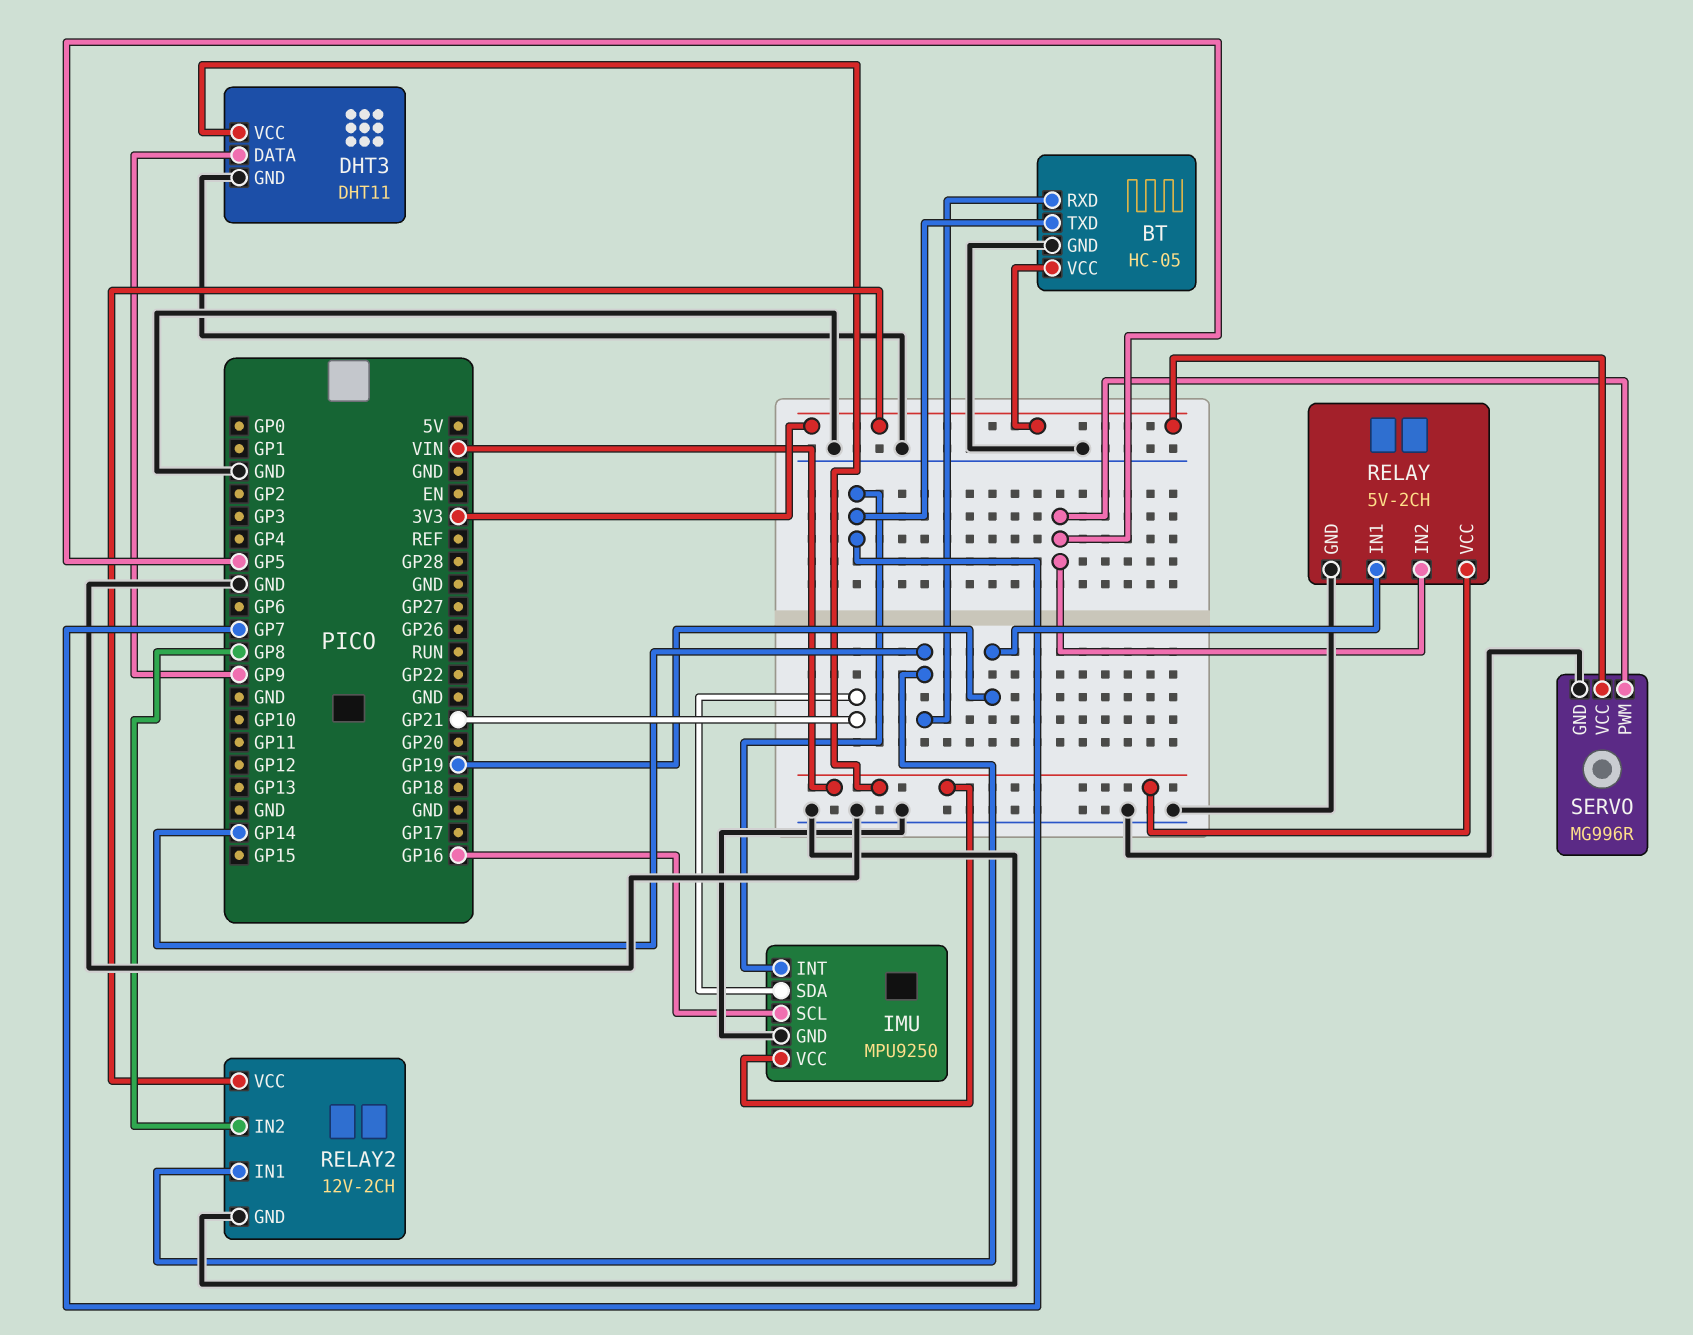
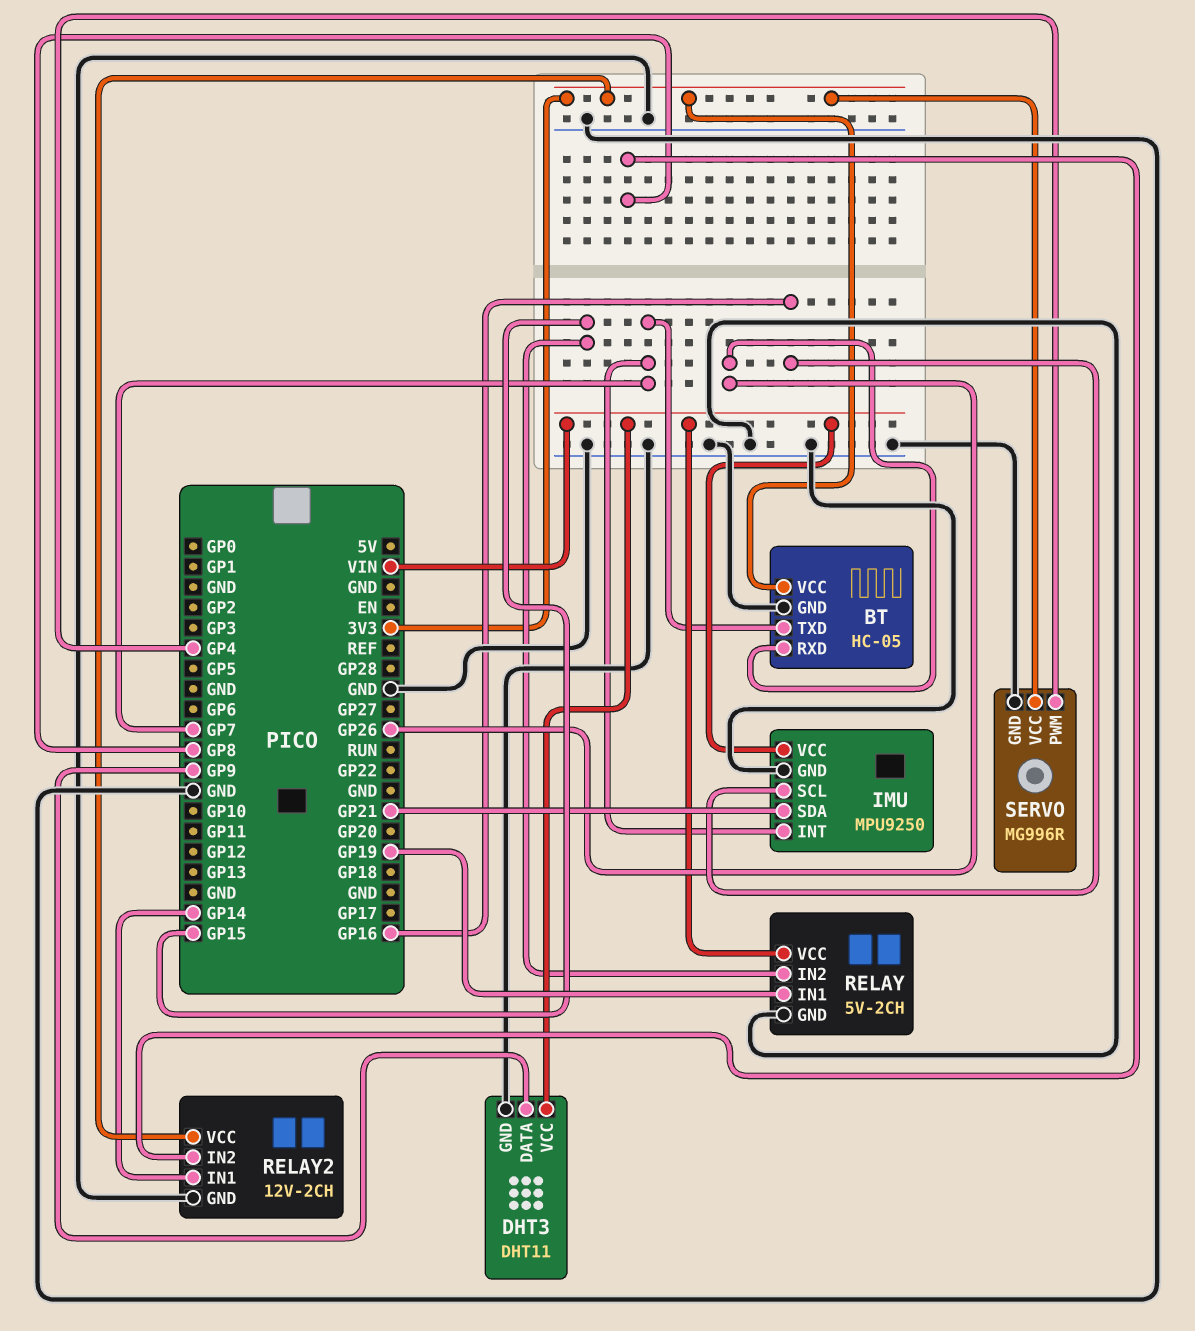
BT pin RXD: GP14 -> GP26
RELAY pin IN2: GP5 -> GP15
SERVO pin PWM: GP5 -> GP4

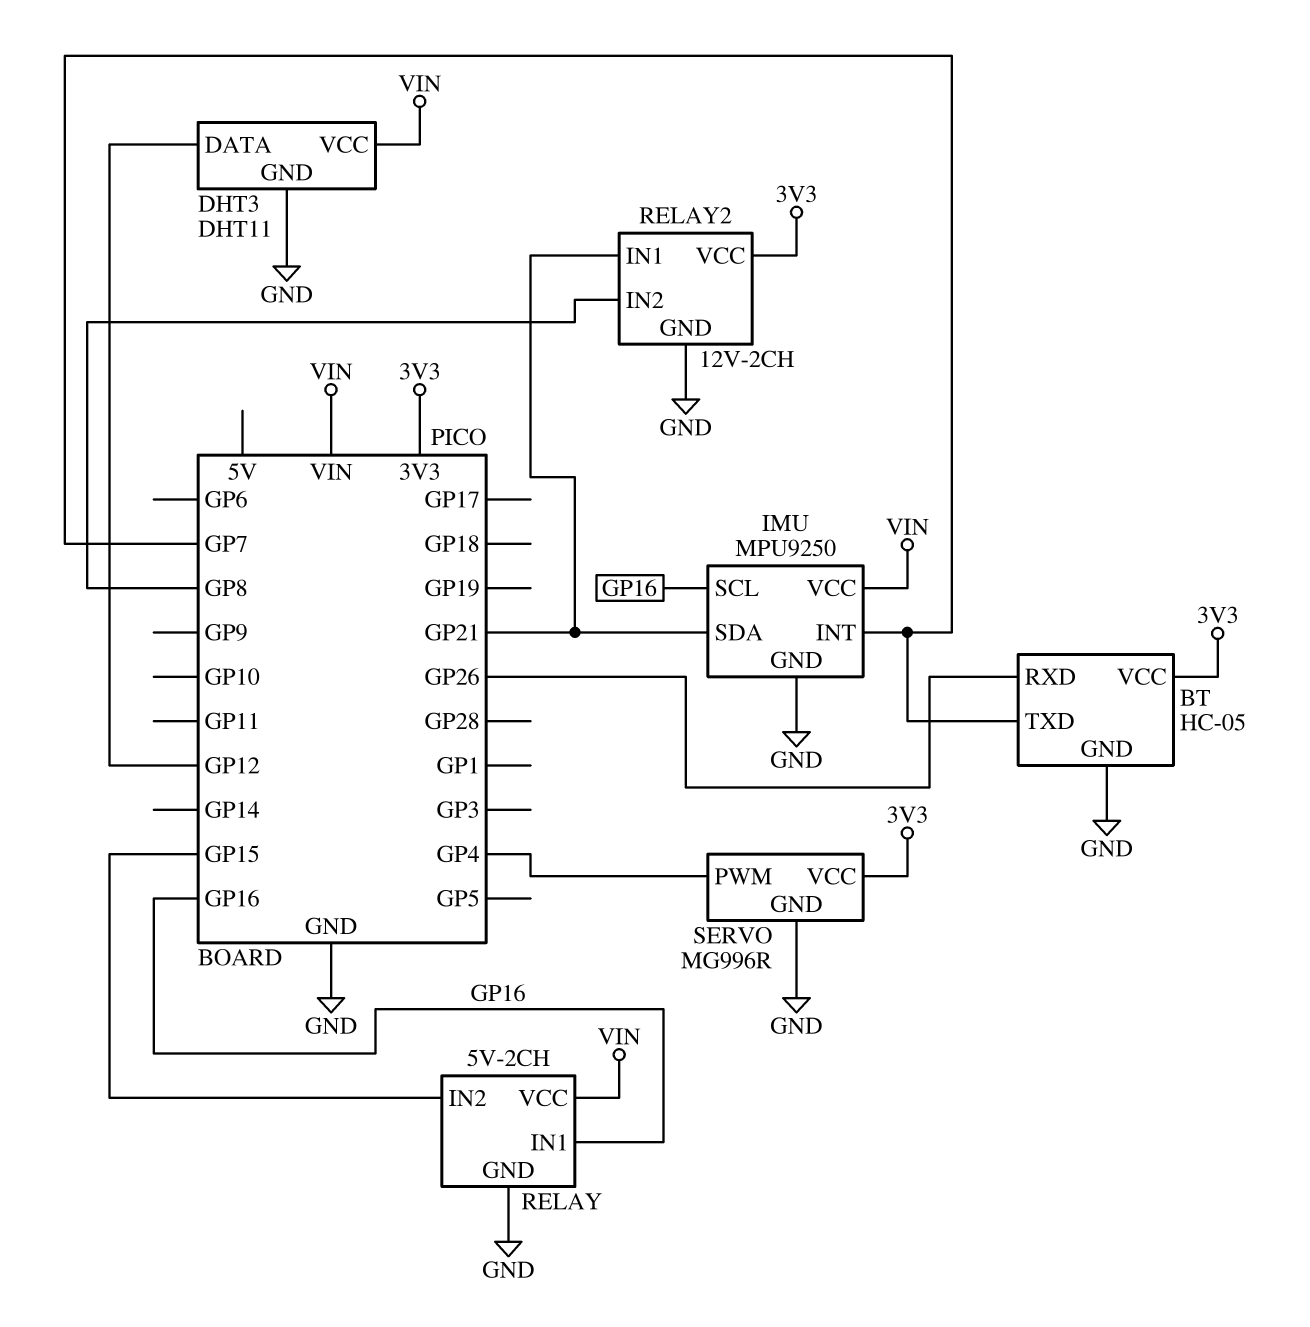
DHT3 pin DATA: GP9 -> GP12
RELAY pin IN1: GP19 -> GP16
RELAY2 pin IN1: GP14 -> GP21

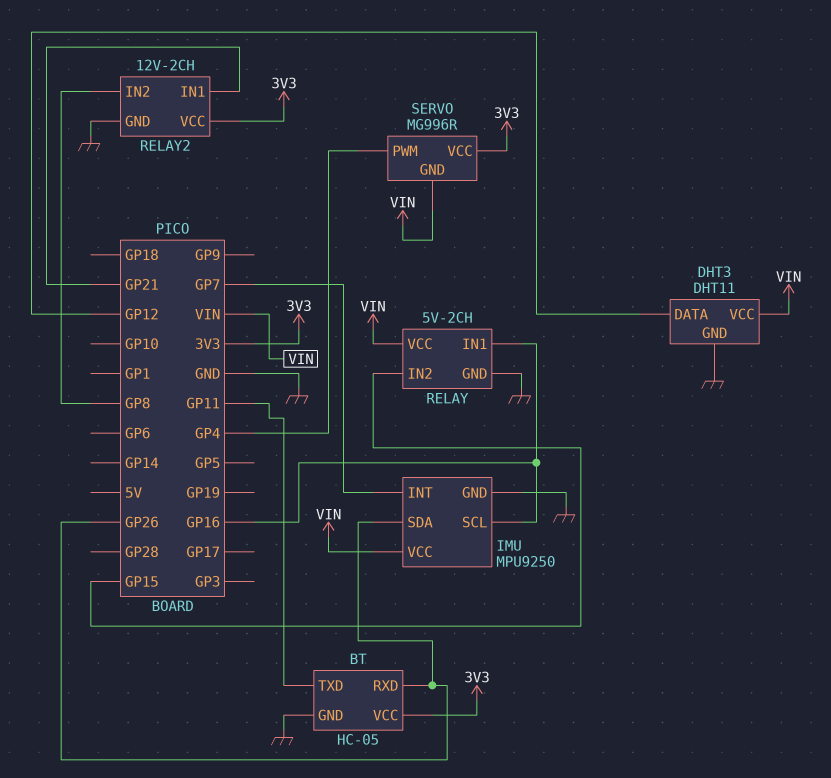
BT pin TXD: GP7 -> GP11
IMU pin SDA: GP21 -> GP26
SERVO pin GND: GND -> VIN

